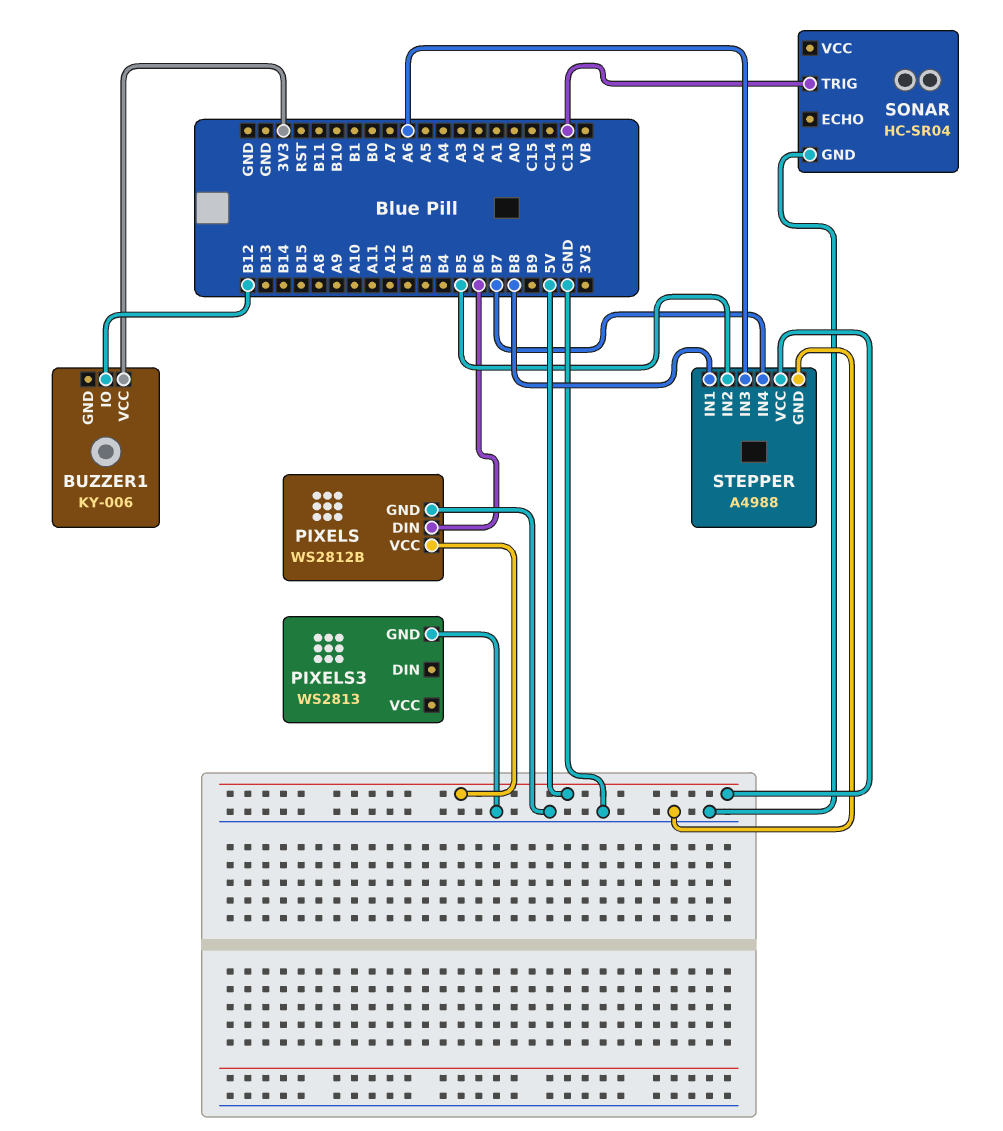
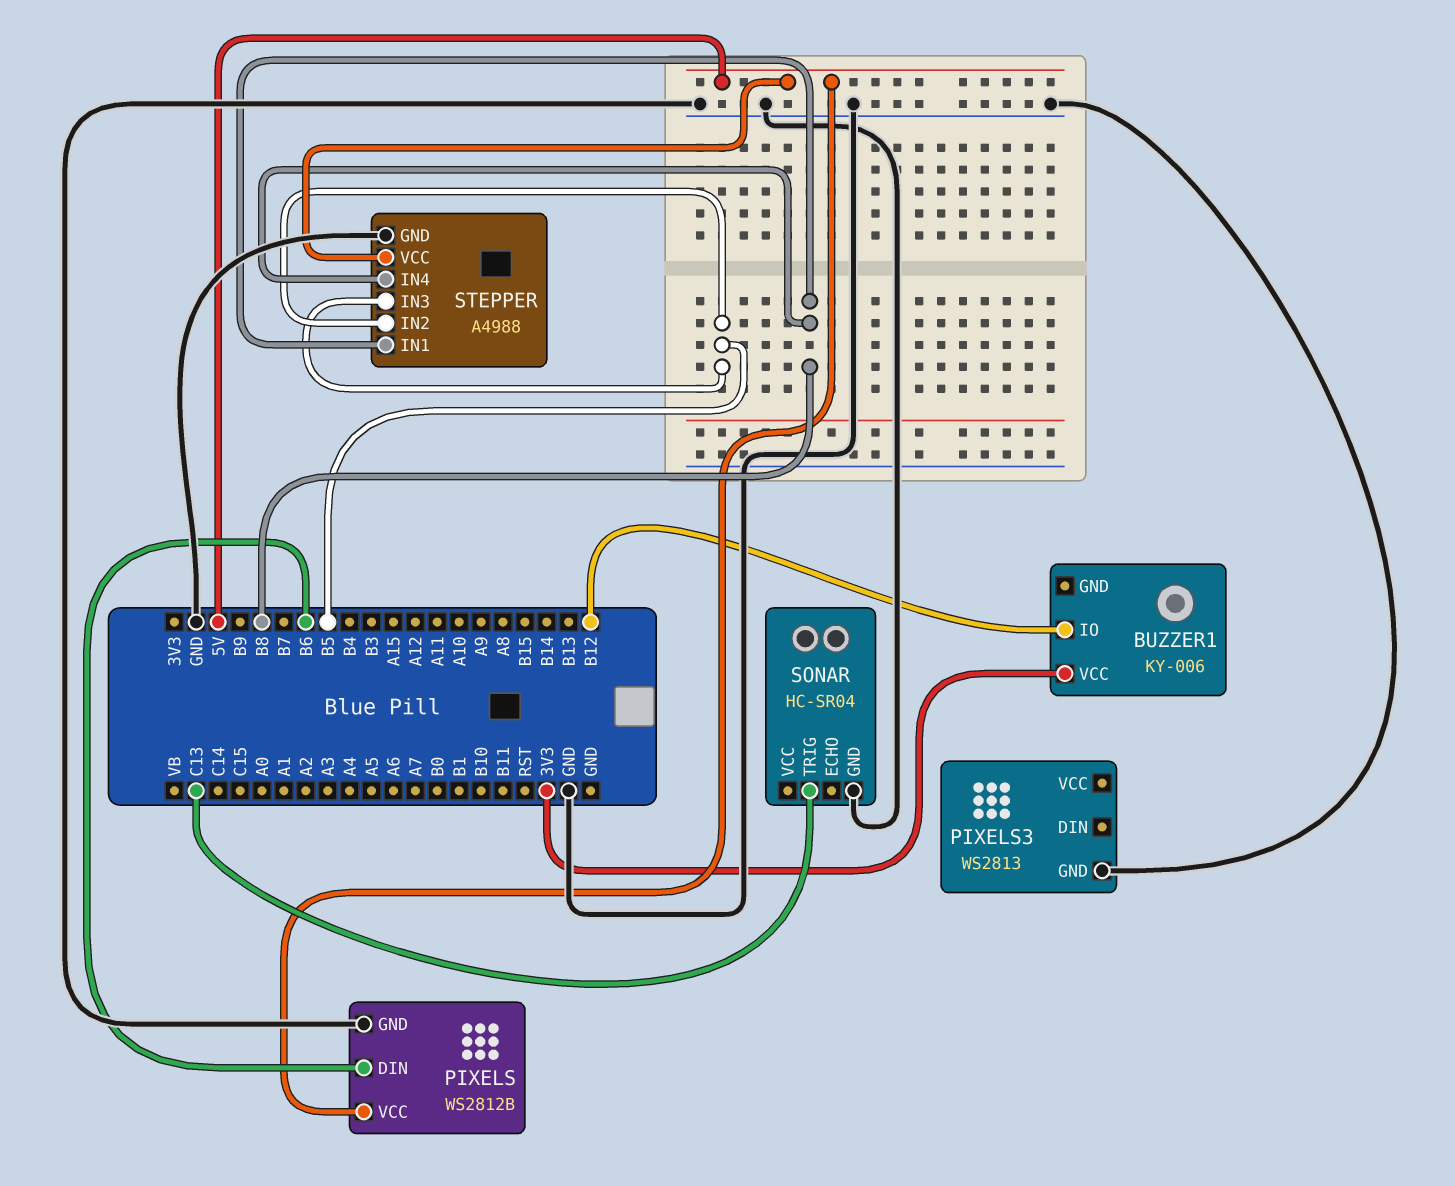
STEPPER pin IN3: A6 -> B5
STEPPER pin IN4: B7 -> B8

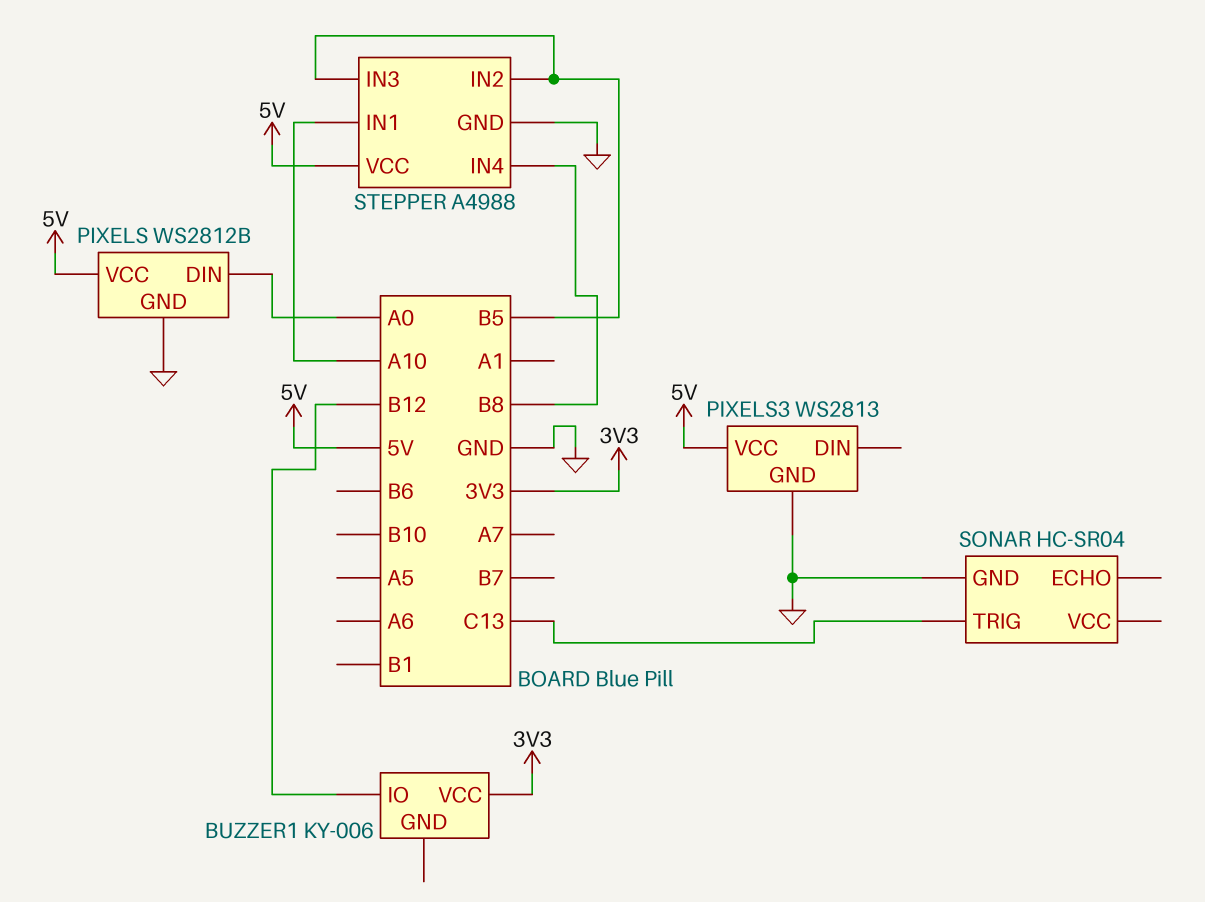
PIXELS pin DIN: B6 -> A0
PIXELS3 pin VCC: none -> 5V
STEPPER pin IN1: B8 -> A10

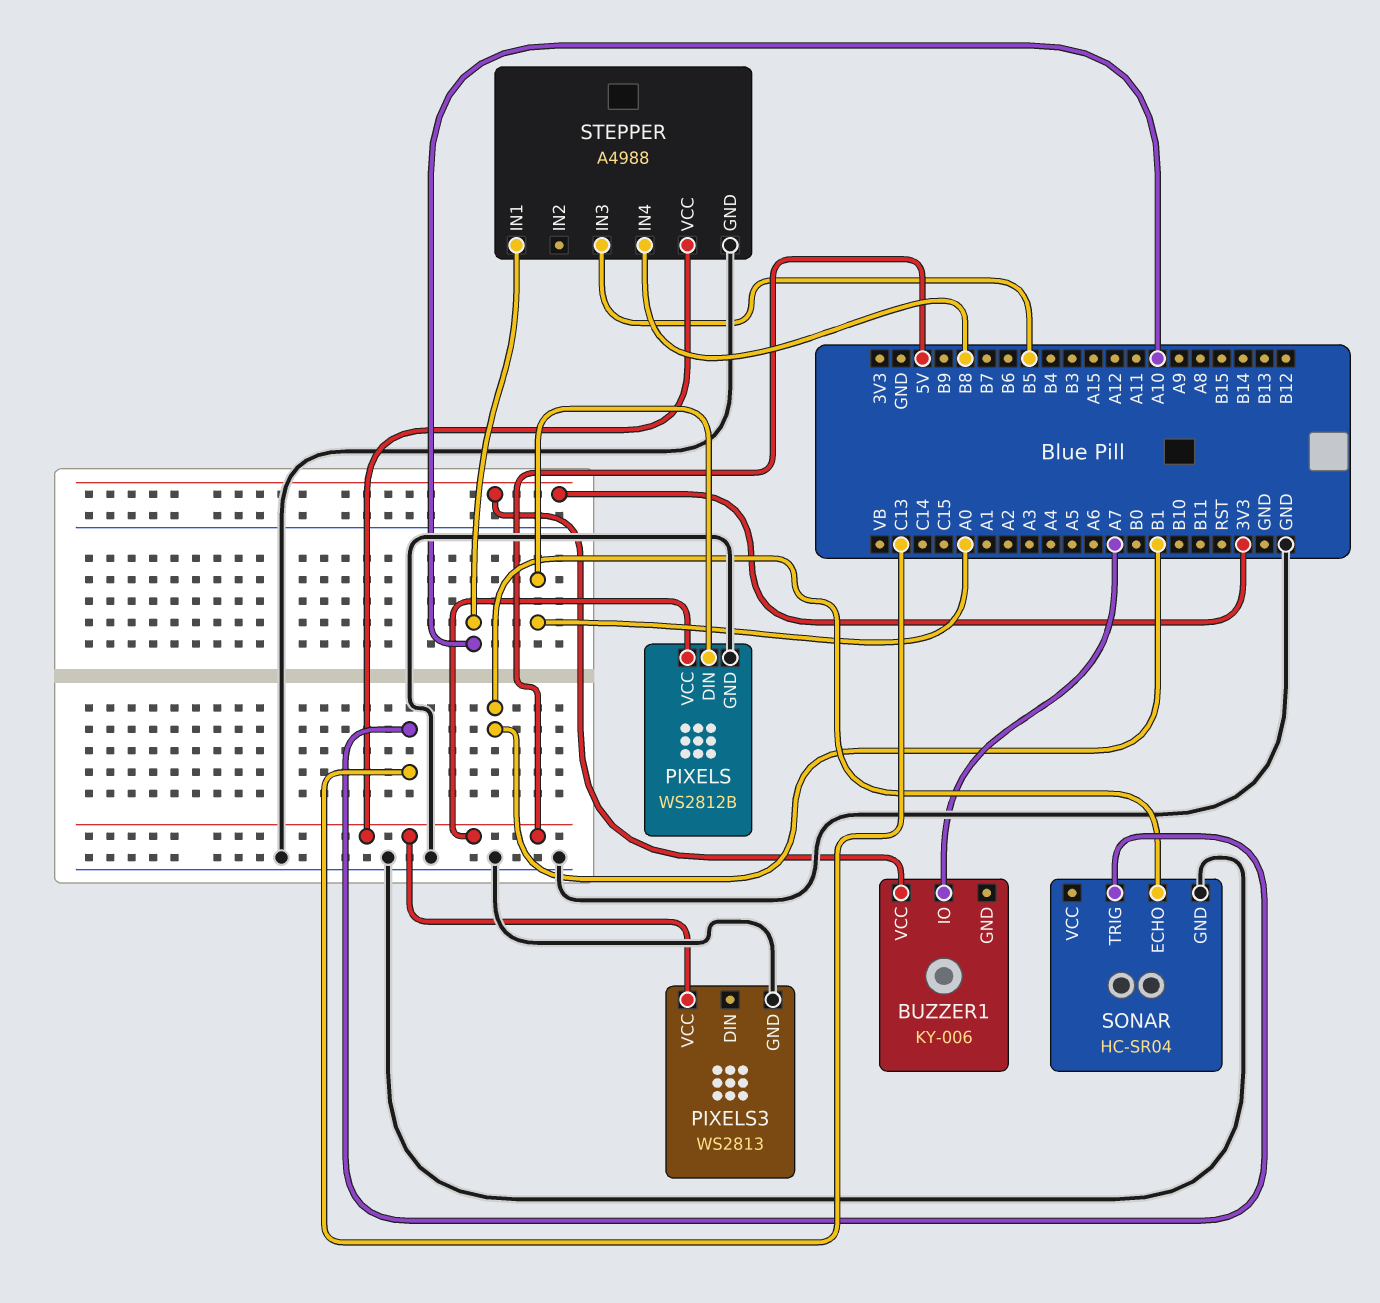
BUZZER1 pin IO: B12 -> A7
SONAR pin ECHO: none -> B1
STEPPER pin IN2: B5 -> none

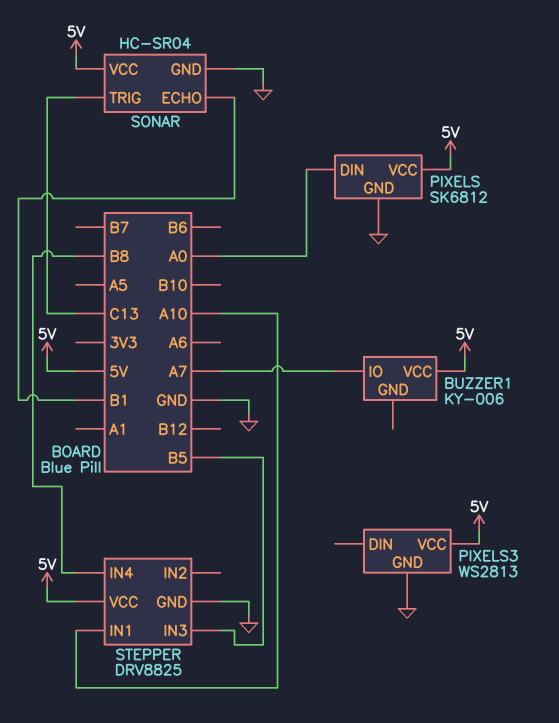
BUZZER1 pin VCC: 3V3 -> 5V
PIXELS: WS2812B -> SK6812
SONAR pin VCC: none -> 5V
STEPPER: A4988 -> DRV8825

